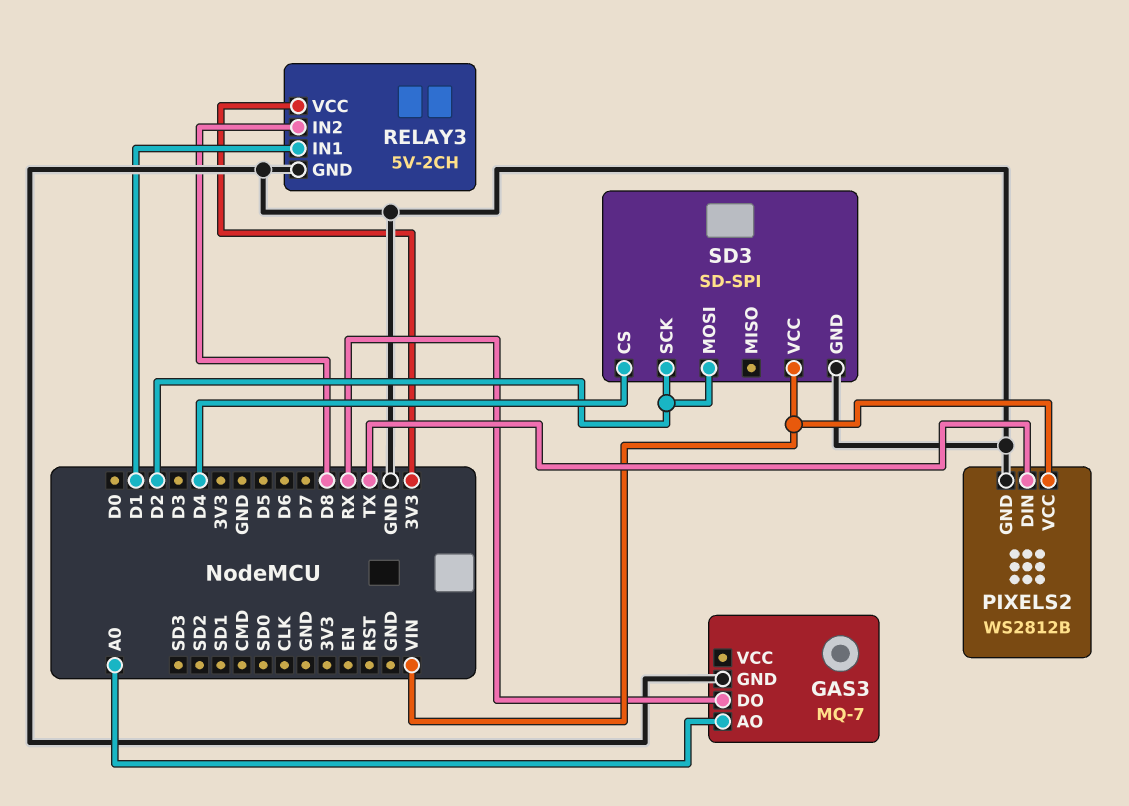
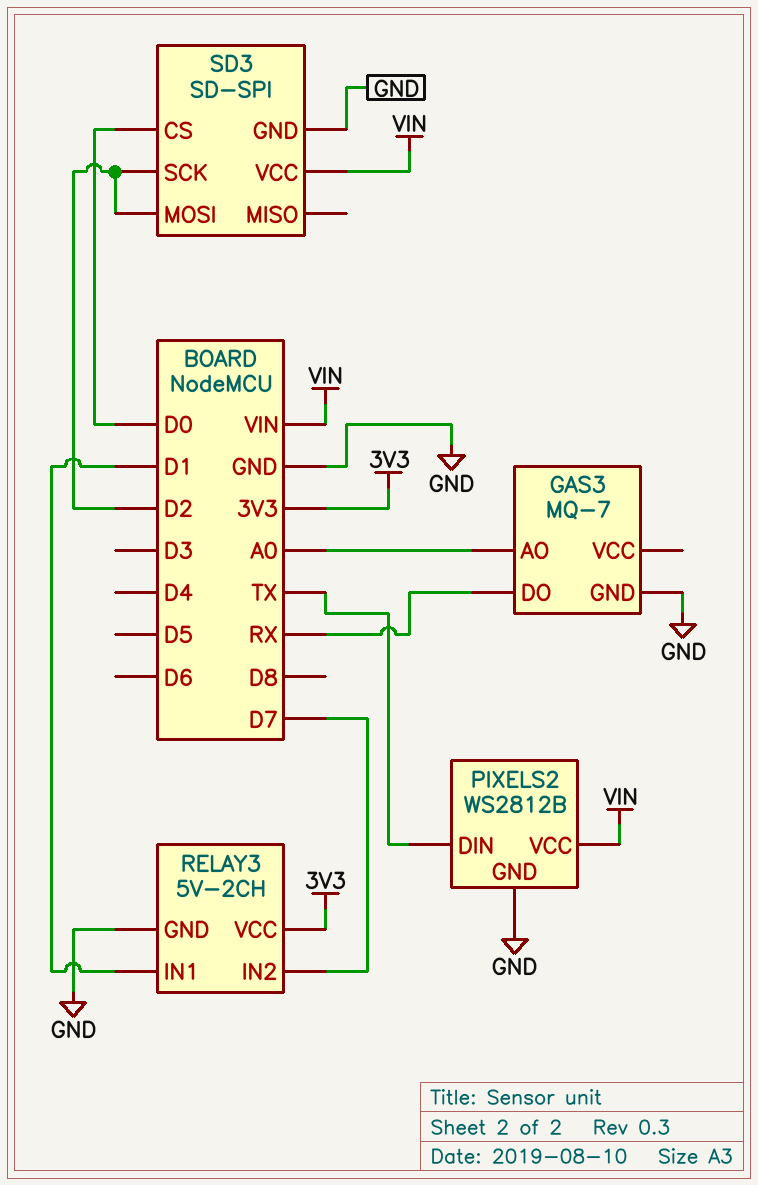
RELAY3 pin IN2: D8 -> D7
SD3 pin CS: D4 -> D0

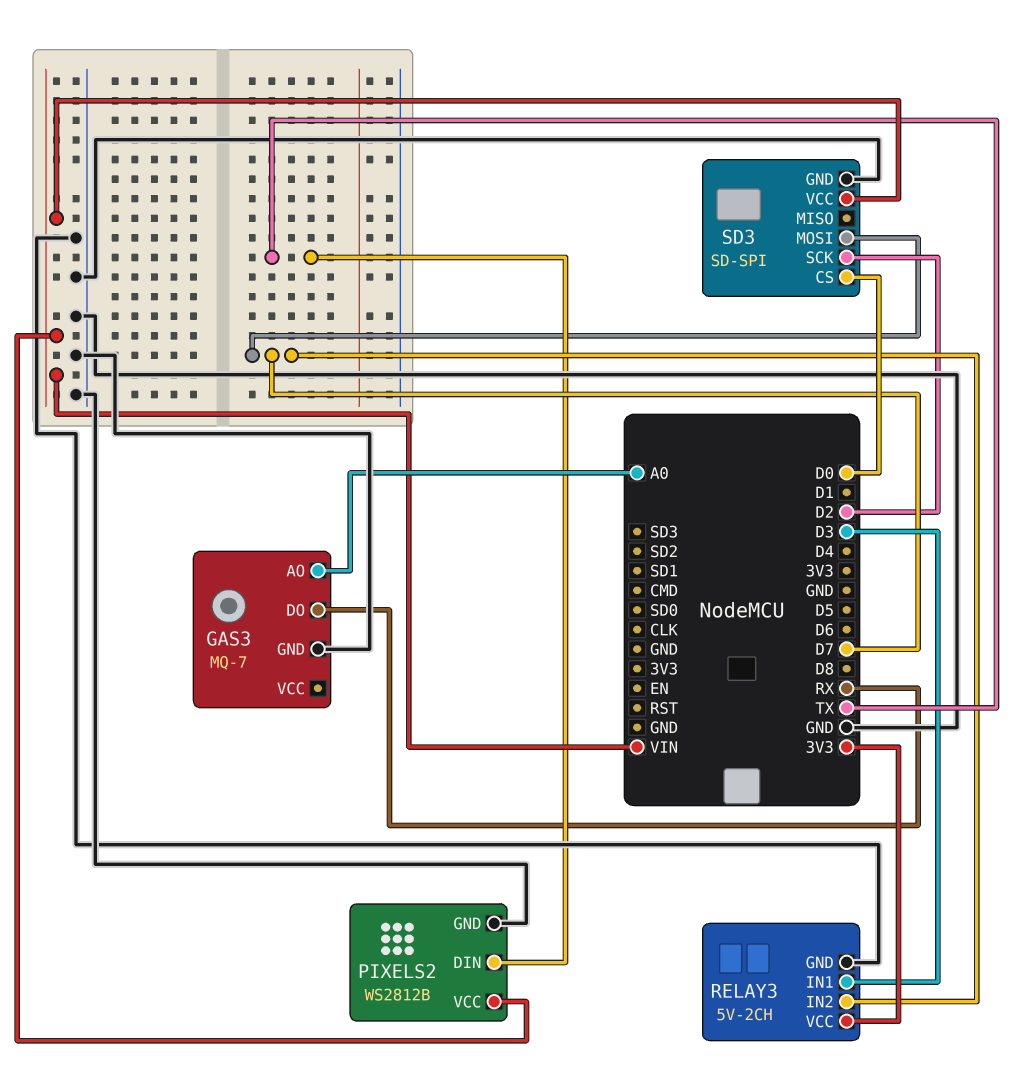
RELAY3 pin IN1: D1 -> D3
SD3 pin MOSI: D2 -> D7

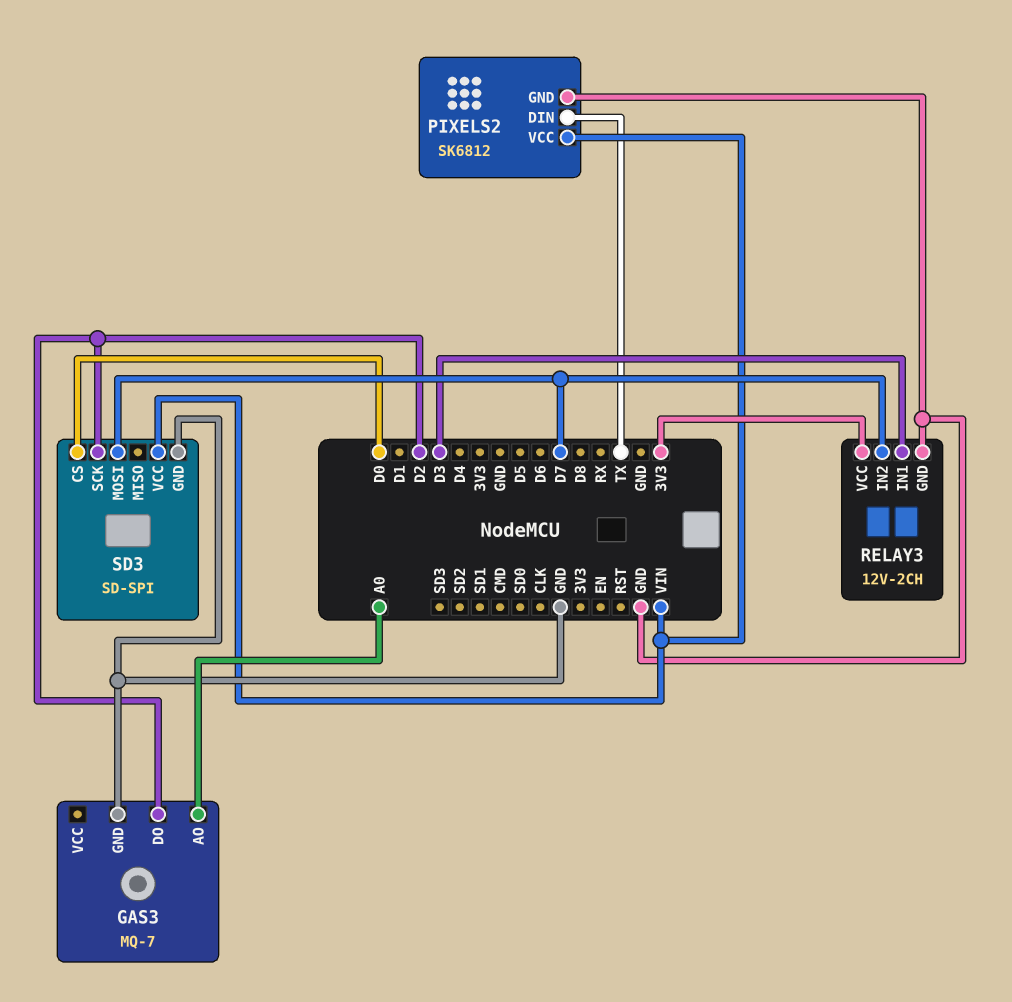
GAS3 pin DO: RX -> D2
PIXELS2: WS2812B -> SK6812
RELAY3: 5V-2CH -> 12V-2CH

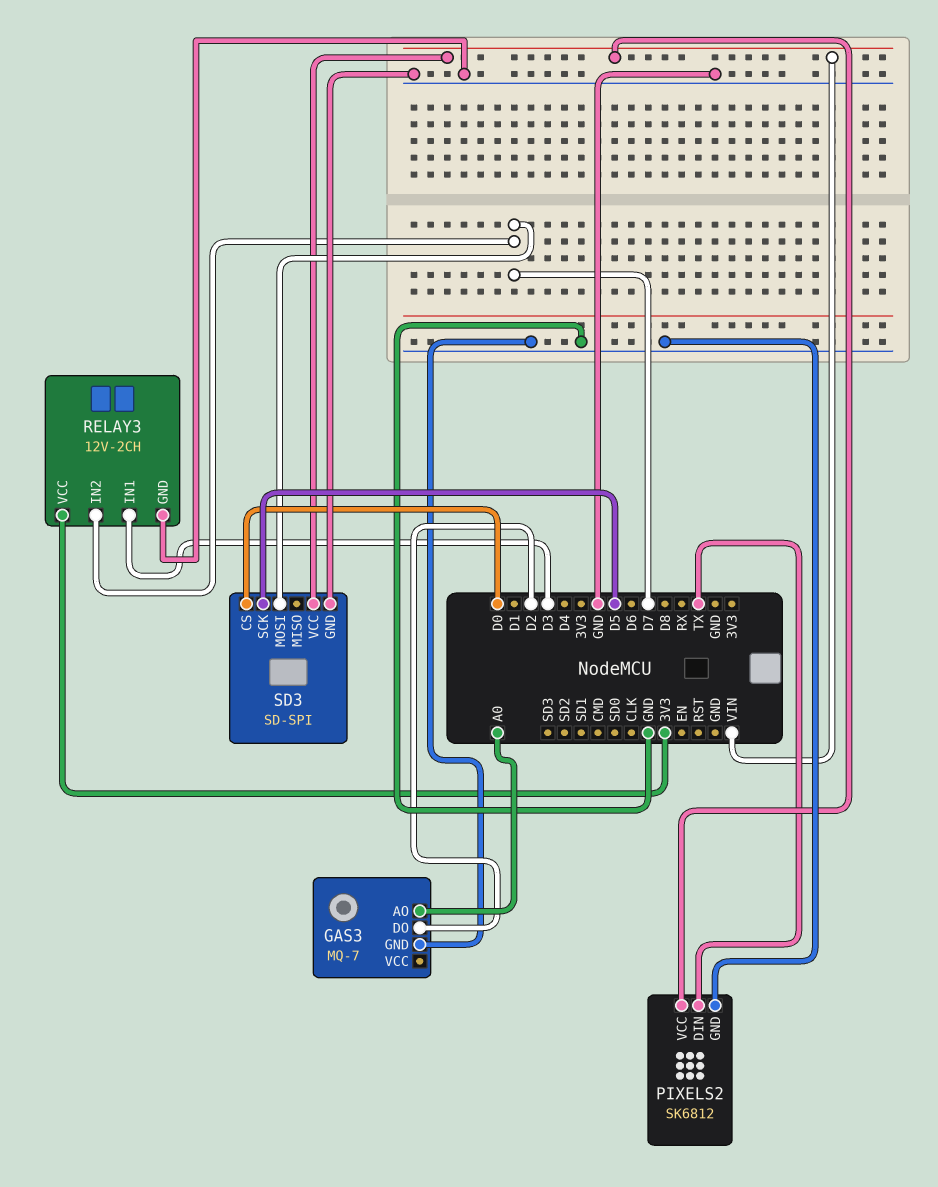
SD3 pin SCK: D2 -> D5

